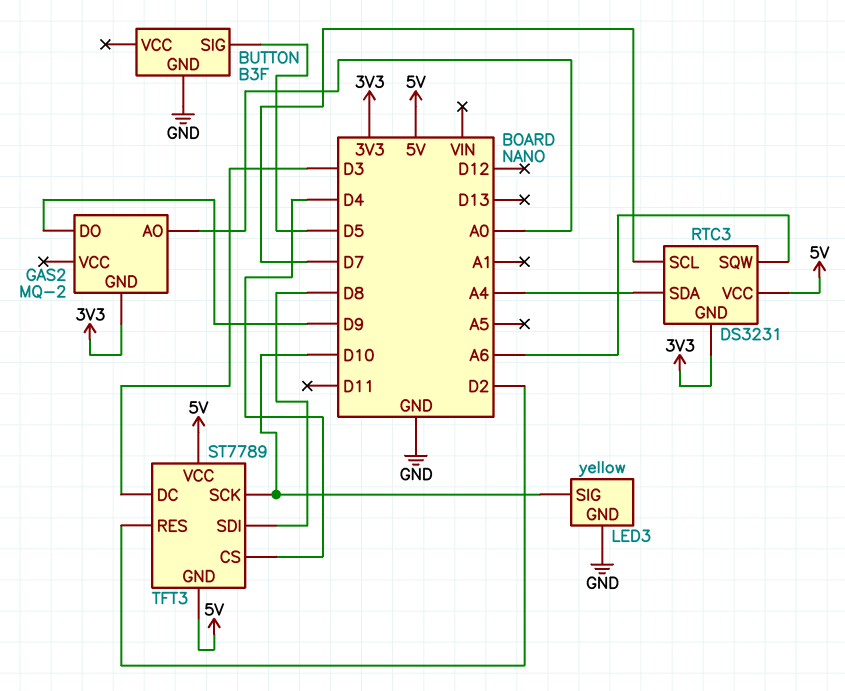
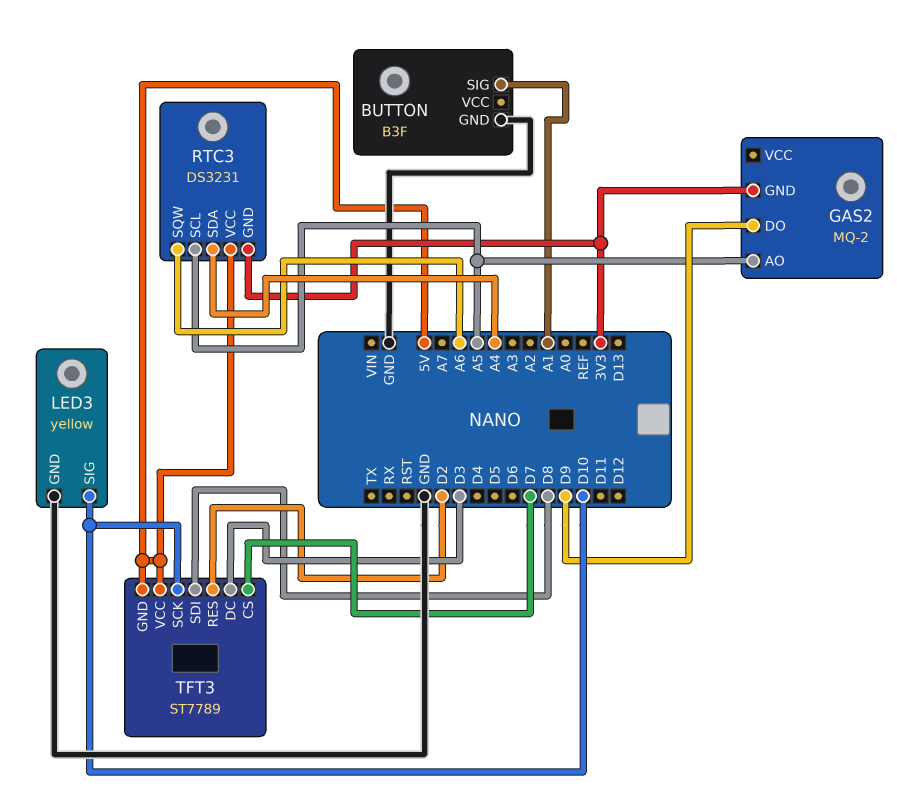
BUTTON pin SIG: D5 -> A1
GAS2 pin AO: A0 -> A5
RTC3 pin SCL: D7 -> A5
TFT3 pin CS: D4 -> D7

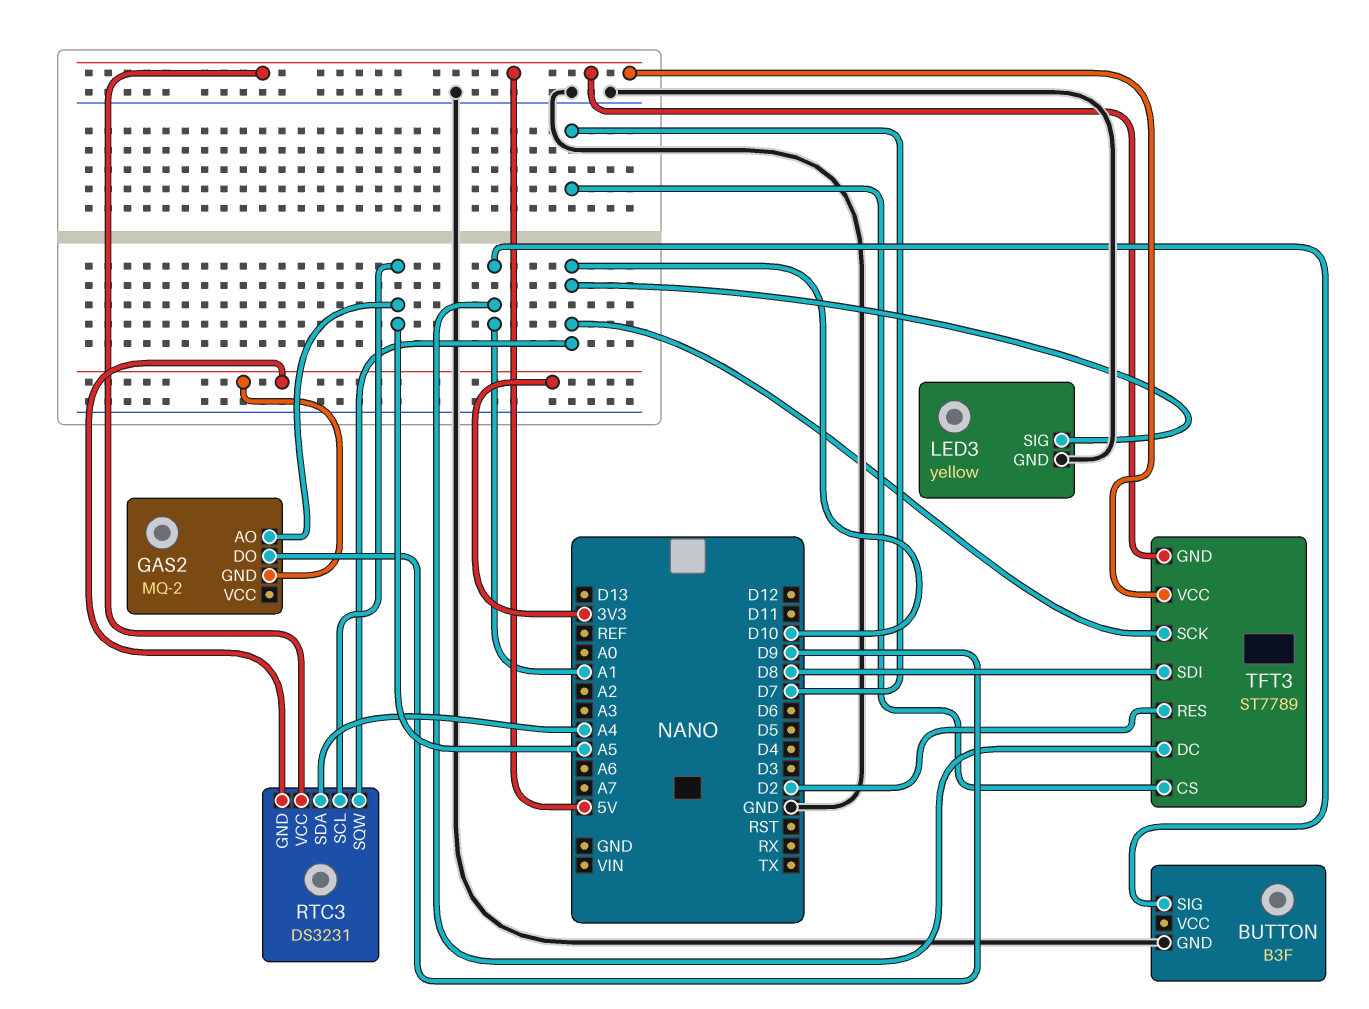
RTC3 pin SQW: A6 -> D10
TFT3 pin DC: D3 -> A1

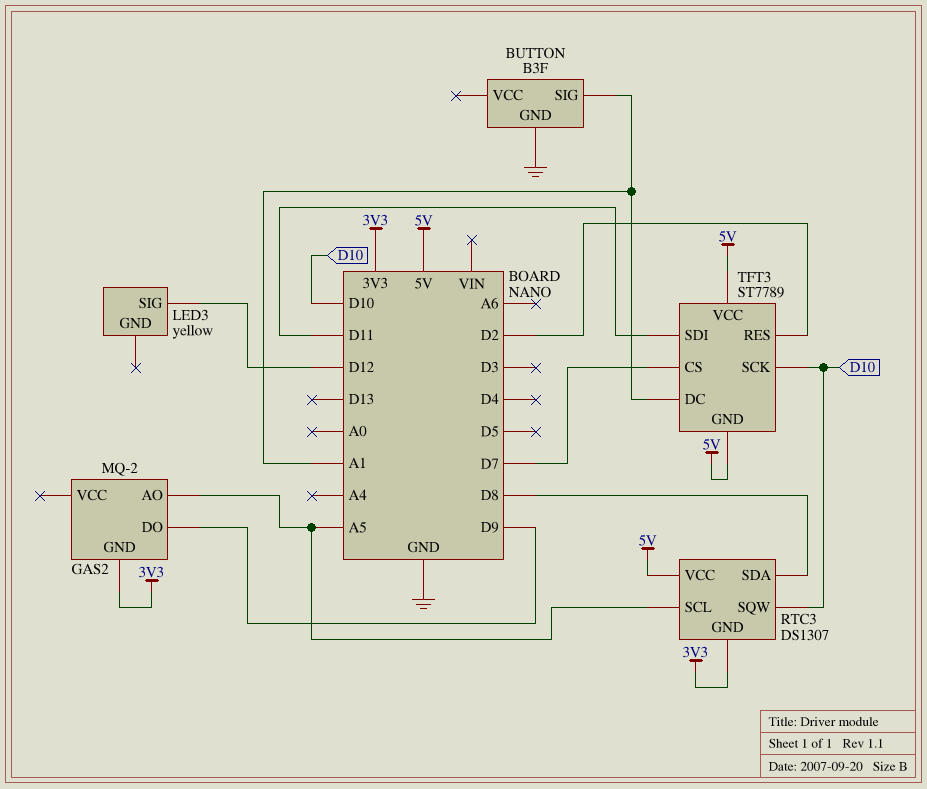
LED3 pin GND: GND -> none
LED3 pin SIG: D10 -> D12
RTC3: DS3231 -> DS1307
RTC3 pin SDA: A4 -> D8
TFT3 pin SDI: D8 -> D11

